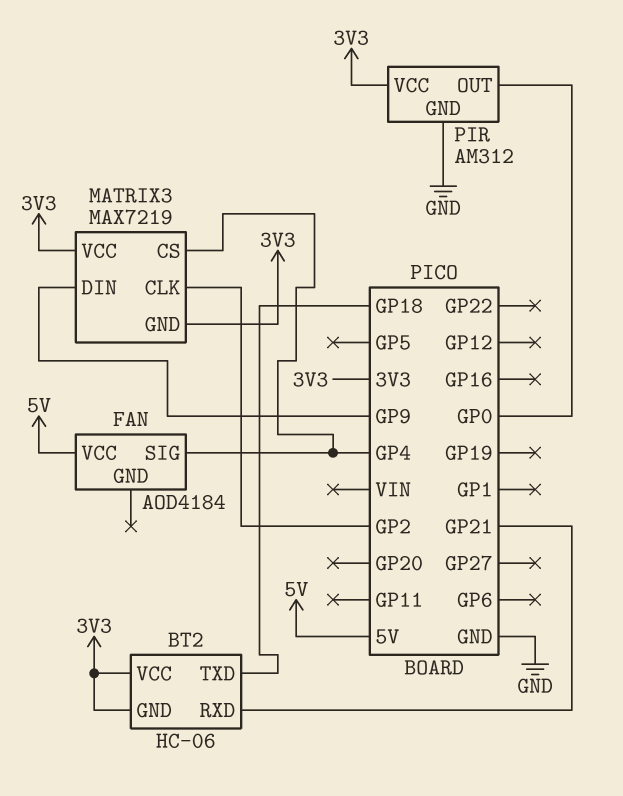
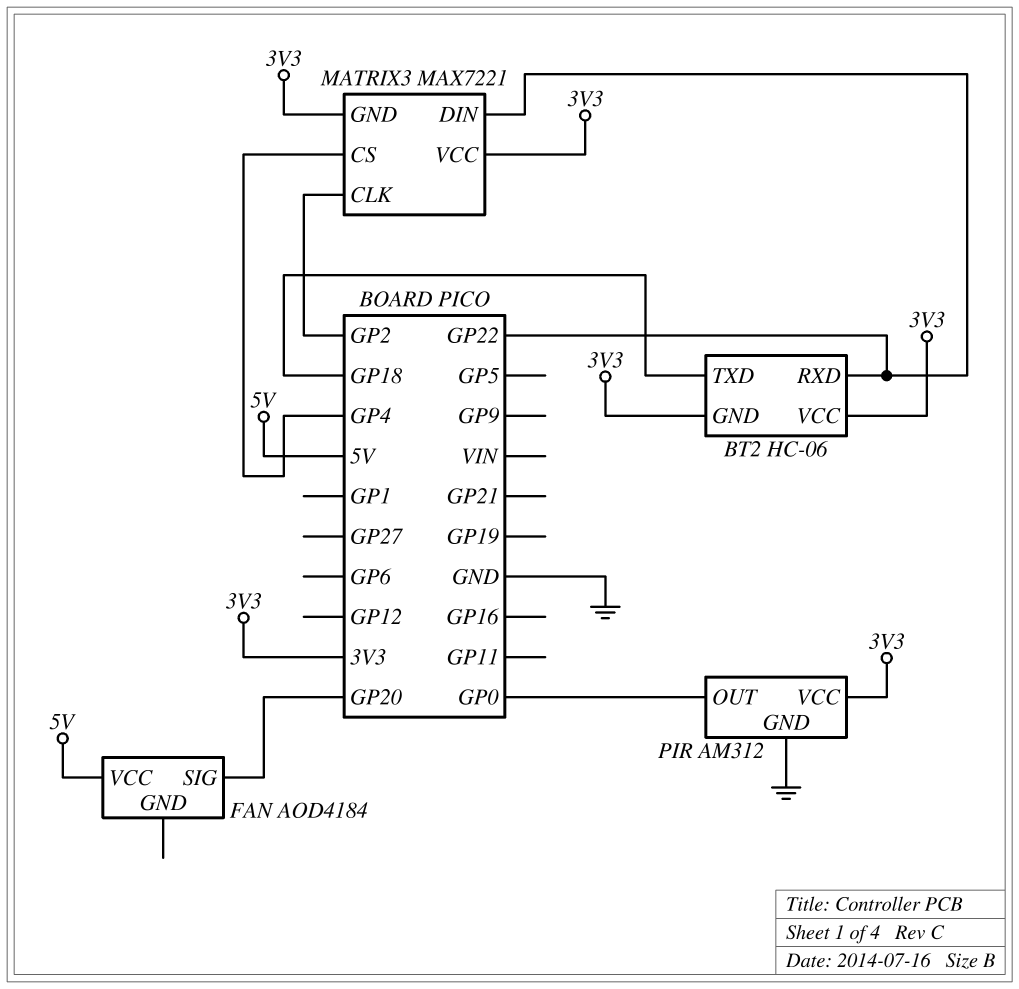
BT2 pin RXD: GP21 -> GP22
FAN pin SIG: GP4 -> GP20
MATRIX3: MAX7219 -> MAX7221
MATRIX3 pin DIN: GP9 -> GP22

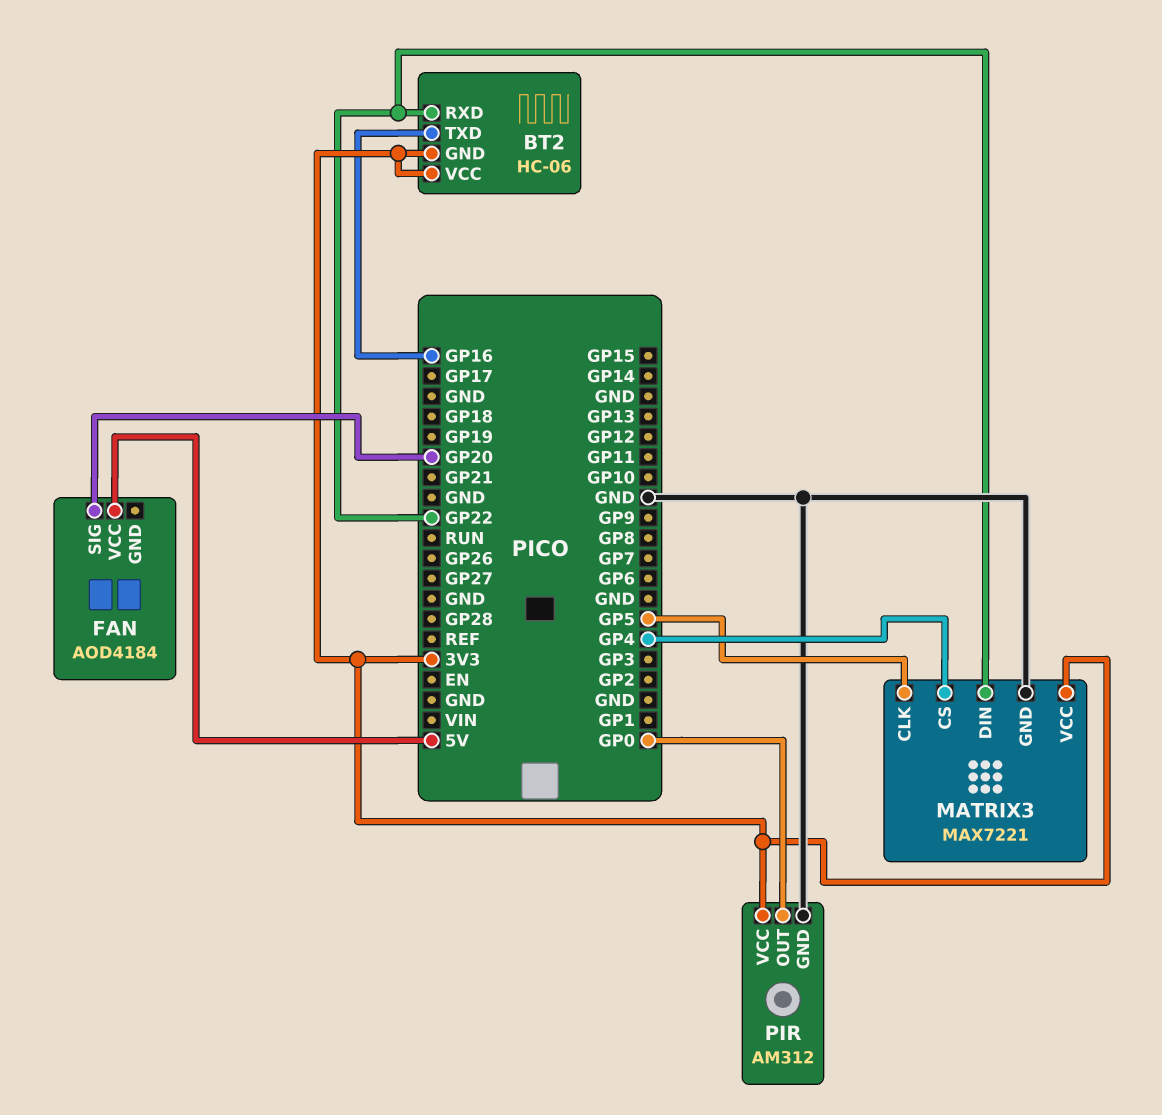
BT2 pin TXD: GP18 -> GP16
MATRIX3 pin CLK: GP2 -> GP5
MATRIX3 pin GND: 3V3 -> GND

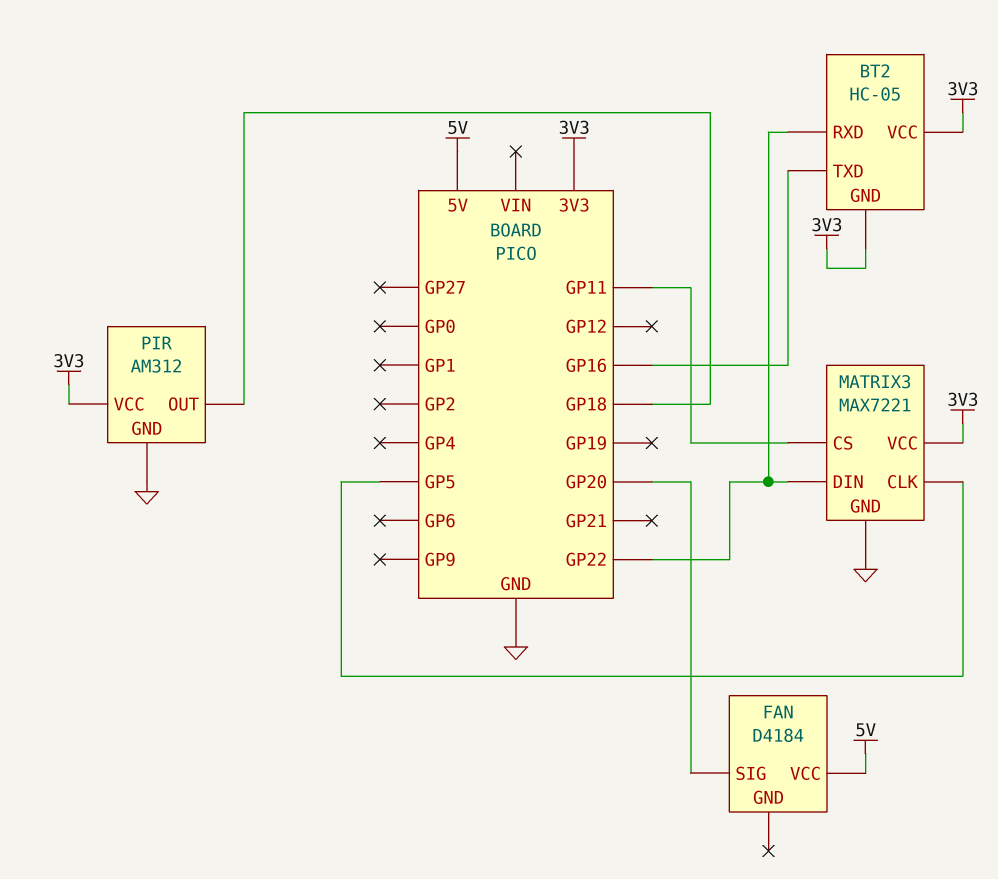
BT2: HC-06 -> HC-05
FAN: AOD4184 -> D4184
MATRIX3 pin CS: GP4 -> GP11
PIR pin OUT: GP0 -> GP18

